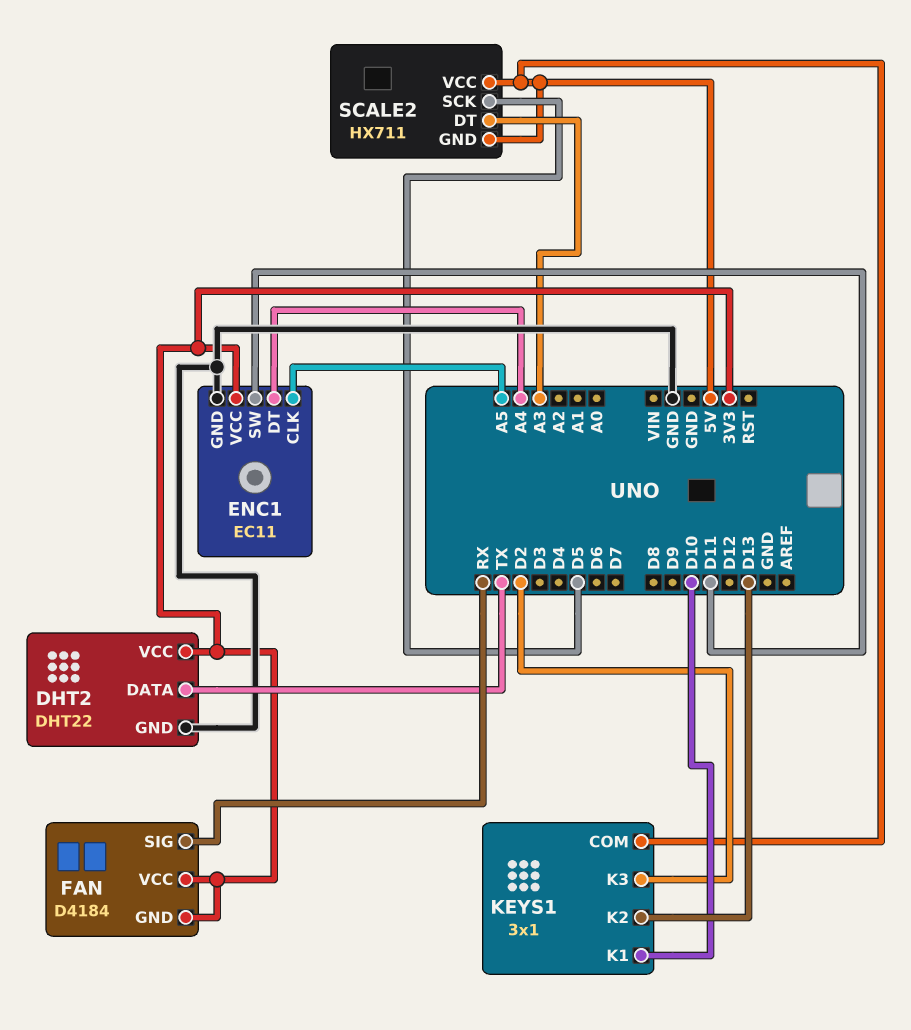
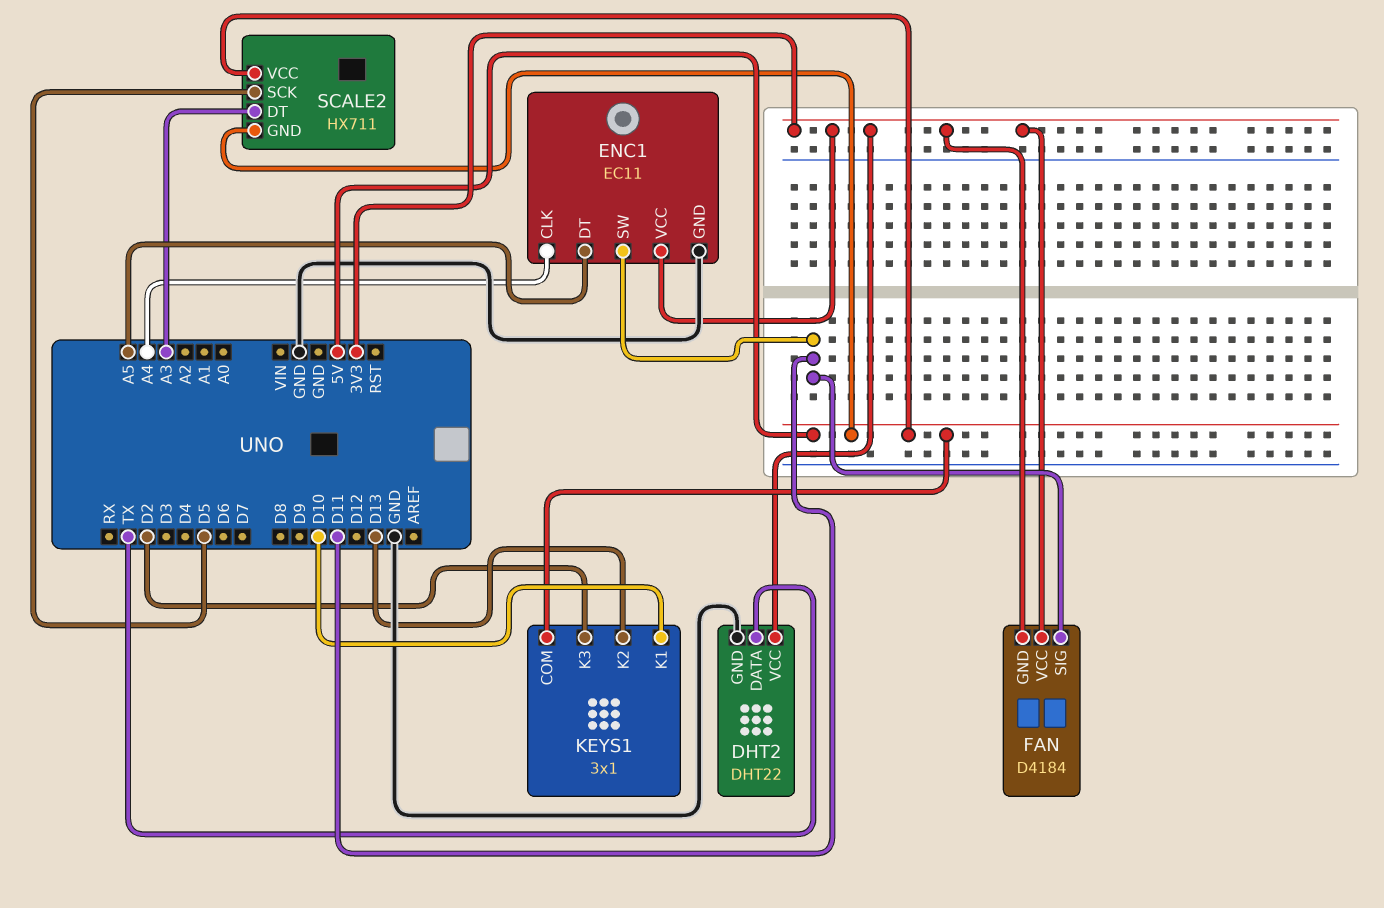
ENC1 pin CLK: A5 -> A4
ENC1 pin DT: A4 -> A5
FAN pin SIG: RX -> D11

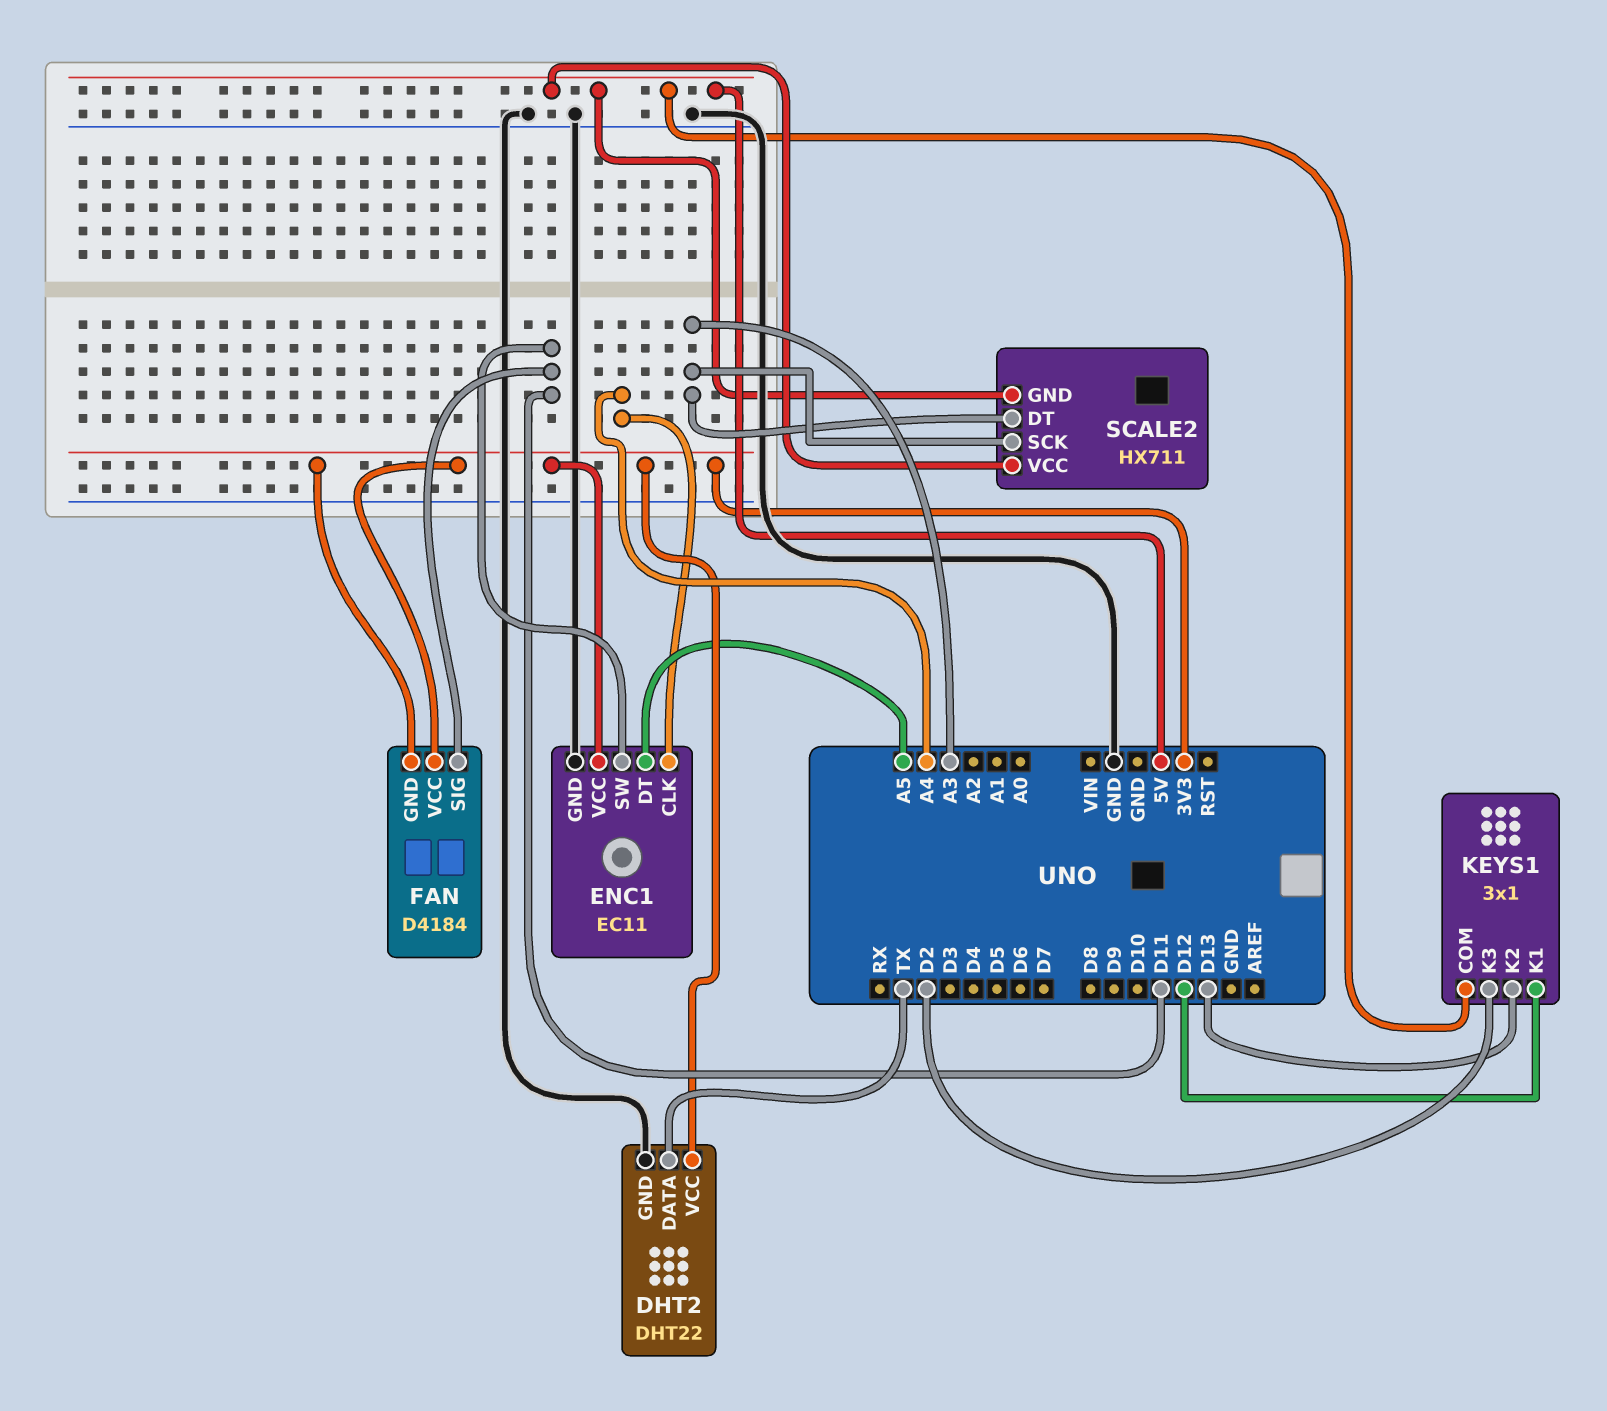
KEYS1 pin K1: D10 -> D12
SCALE2 pin SCK: D5 -> A3

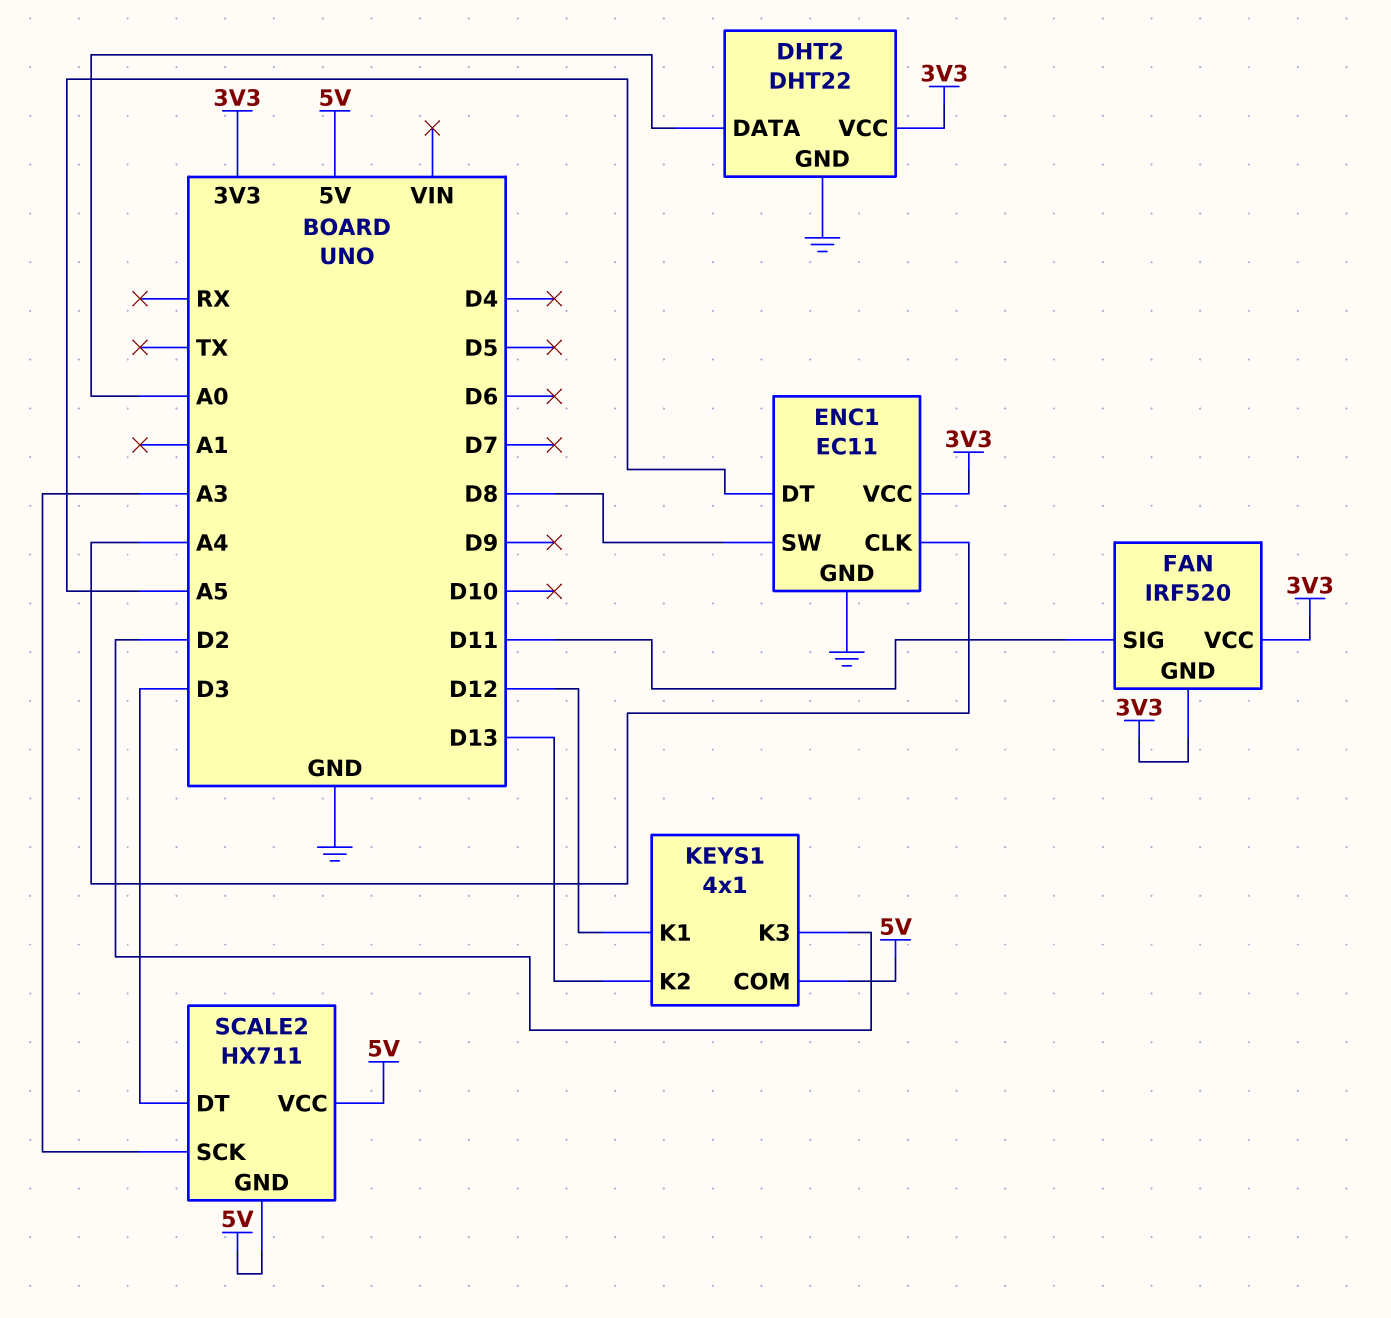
DHT2 pin DATA: TX -> A0
ENC1 pin SW: D11 -> D8
FAN: D4184 -> IRF520
KEYS1: 3x1 -> 4x1
SCALE2 pin DT: A3 -> D3

